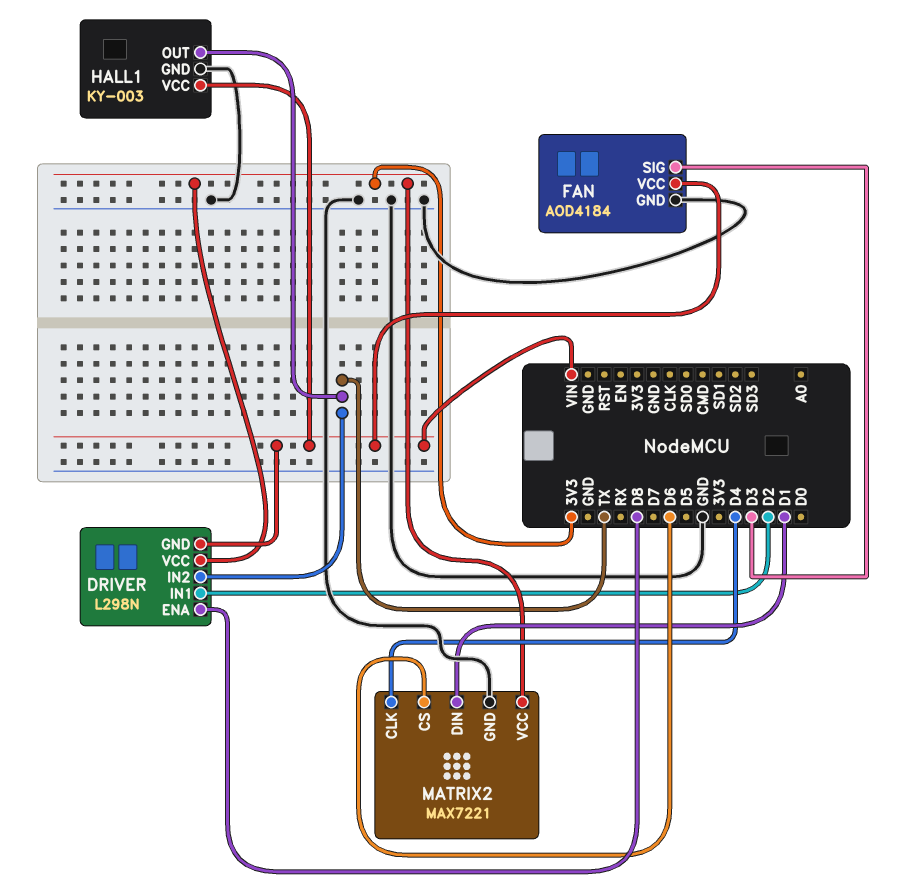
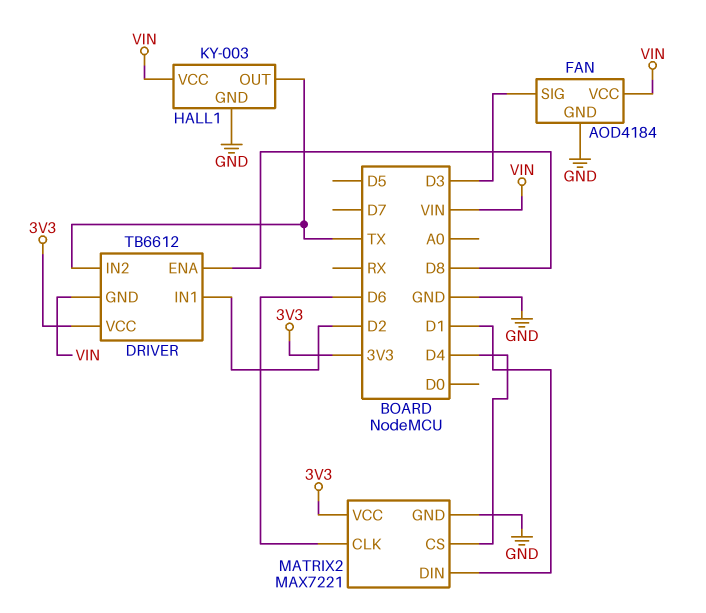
DRIVER: L298N -> TB6612
MATRIX2 pin CLK: D4 -> D6
MATRIX2 pin CS: D6 -> D4

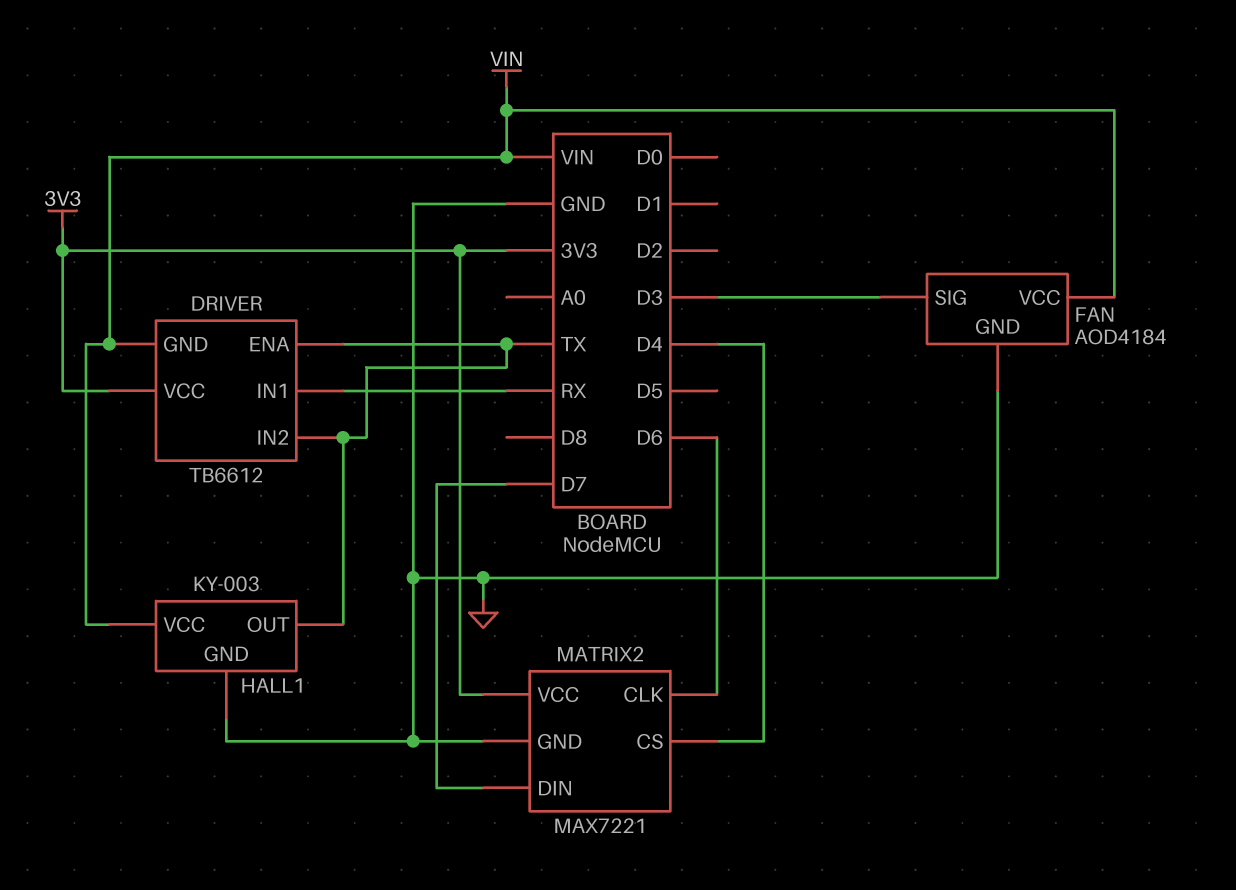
DRIVER pin ENA: D8 -> TX
DRIVER pin IN1: D2 -> RX
MATRIX2 pin DIN: D1 -> D7

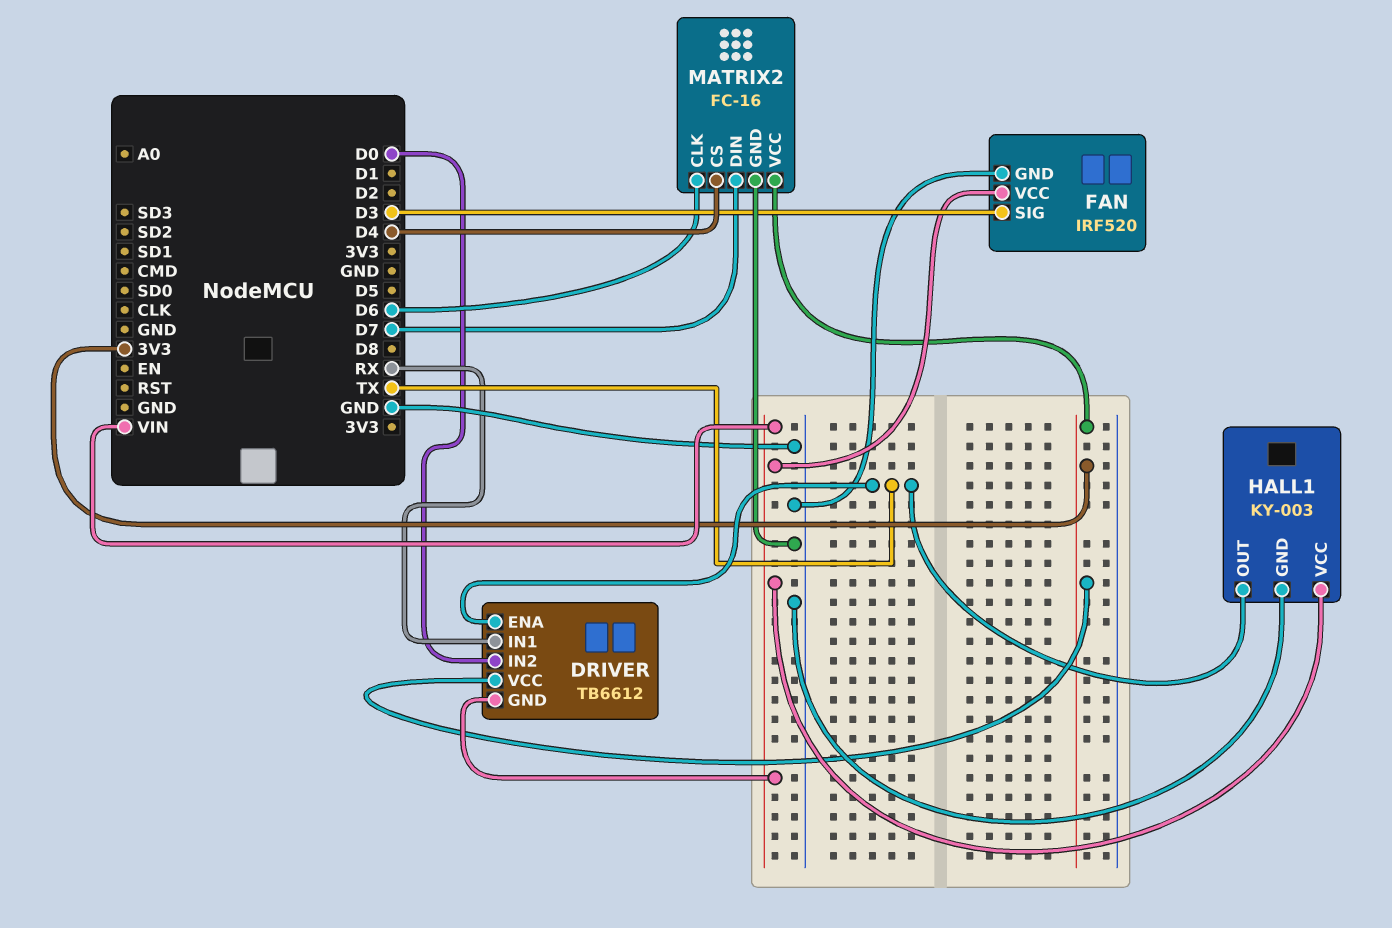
DRIVER pin IN2: TX -> D0
FAN: AOD4184 -> IRF520
MATRIX2: MAX7221 -> FC-16

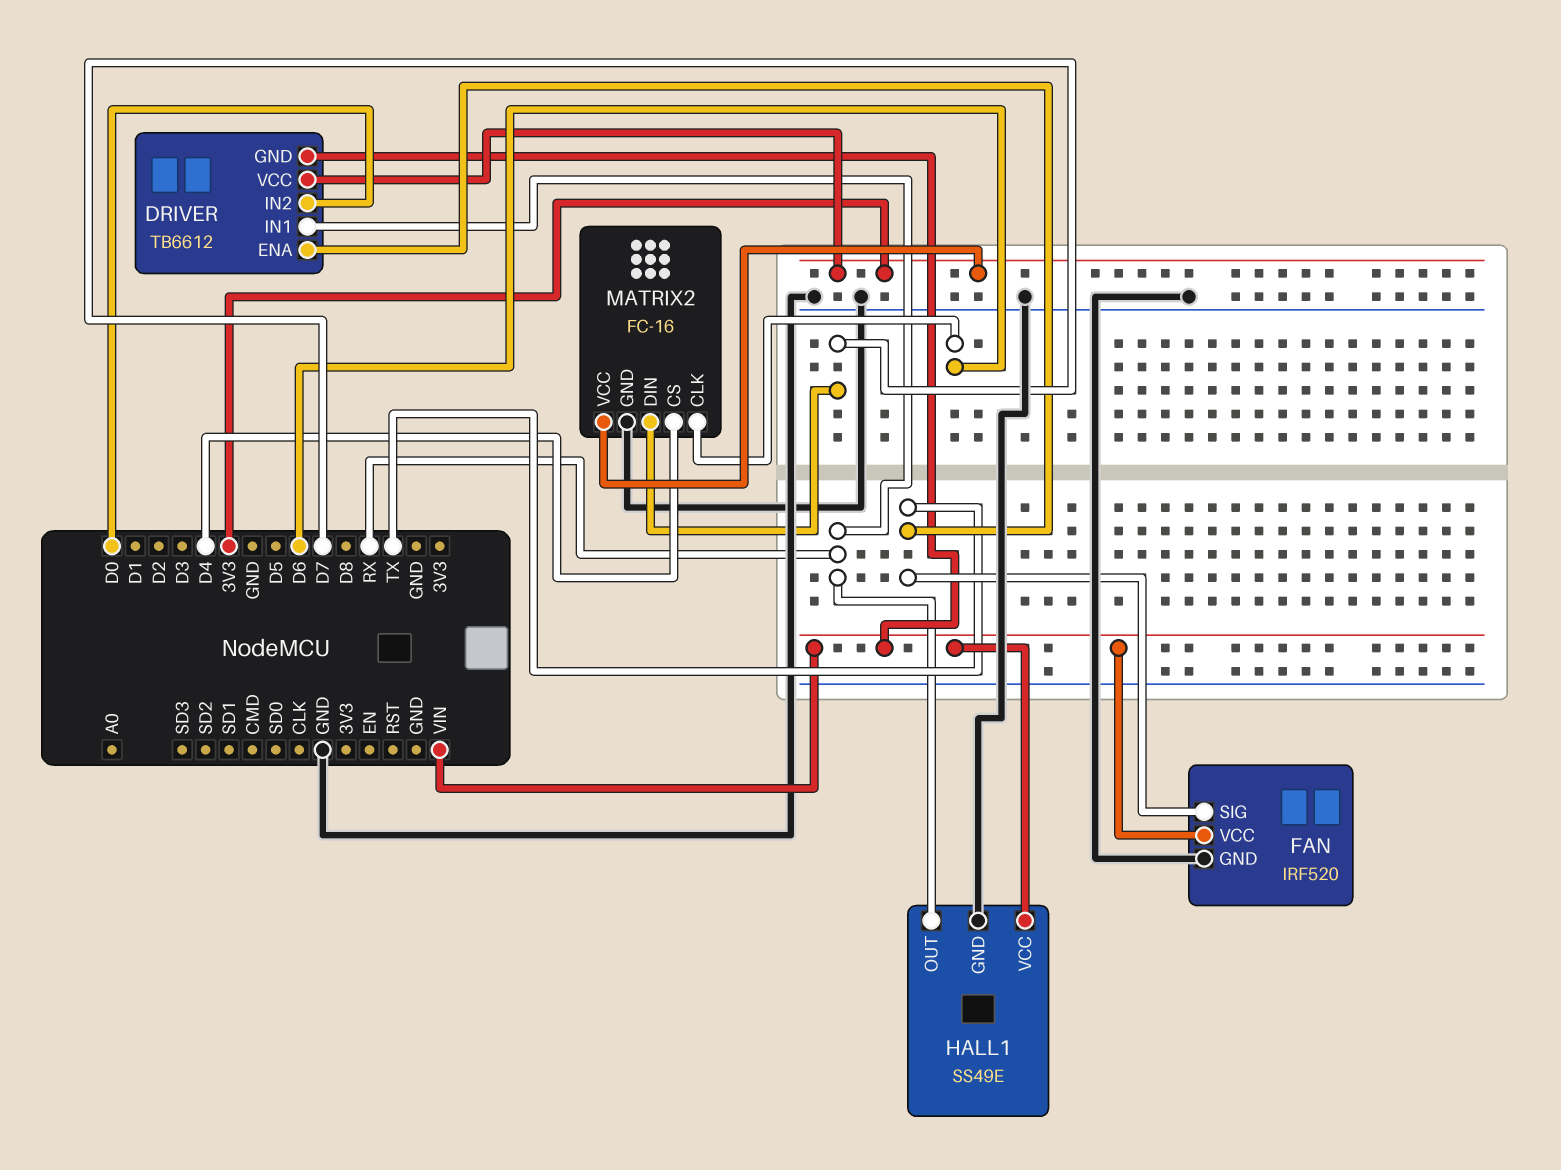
FAN pin SIG: D3 -> TX
HALL1: KY-003 -> SS49E
HALL1 pin OUT: TX -> RX

